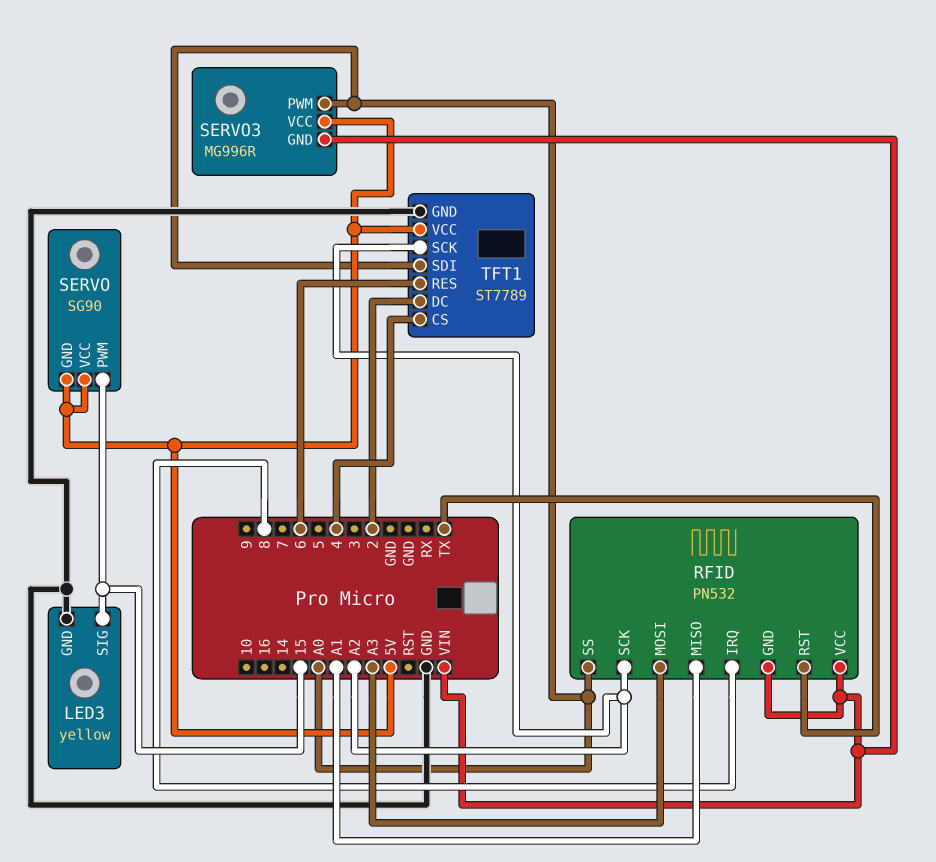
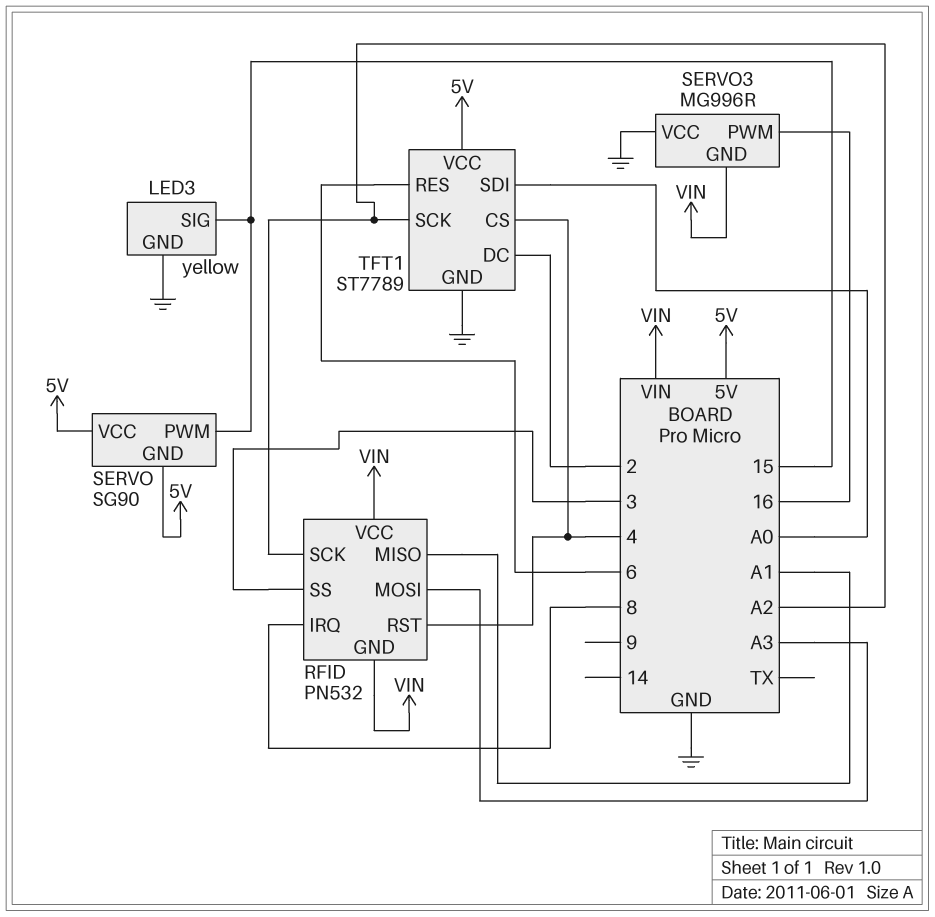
RFID pin RST: TX -> 4
RFID pin SS: A0 -> 3
SERVO3 pin PWM: A0 -> 16
SERVO3 pin VCC: 5V -> GND

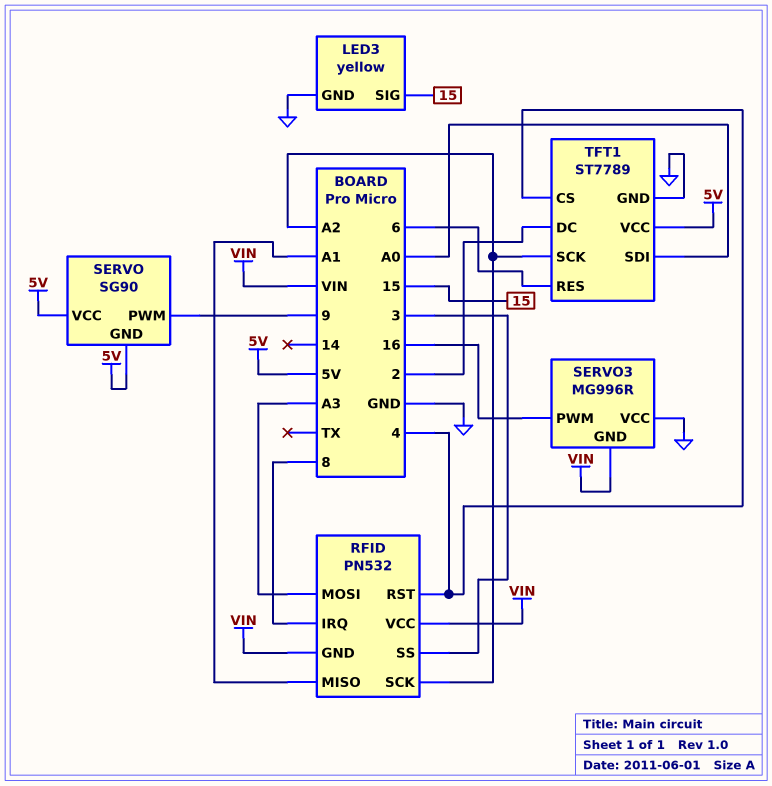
SERVO pin PWM: 15 -> 9

